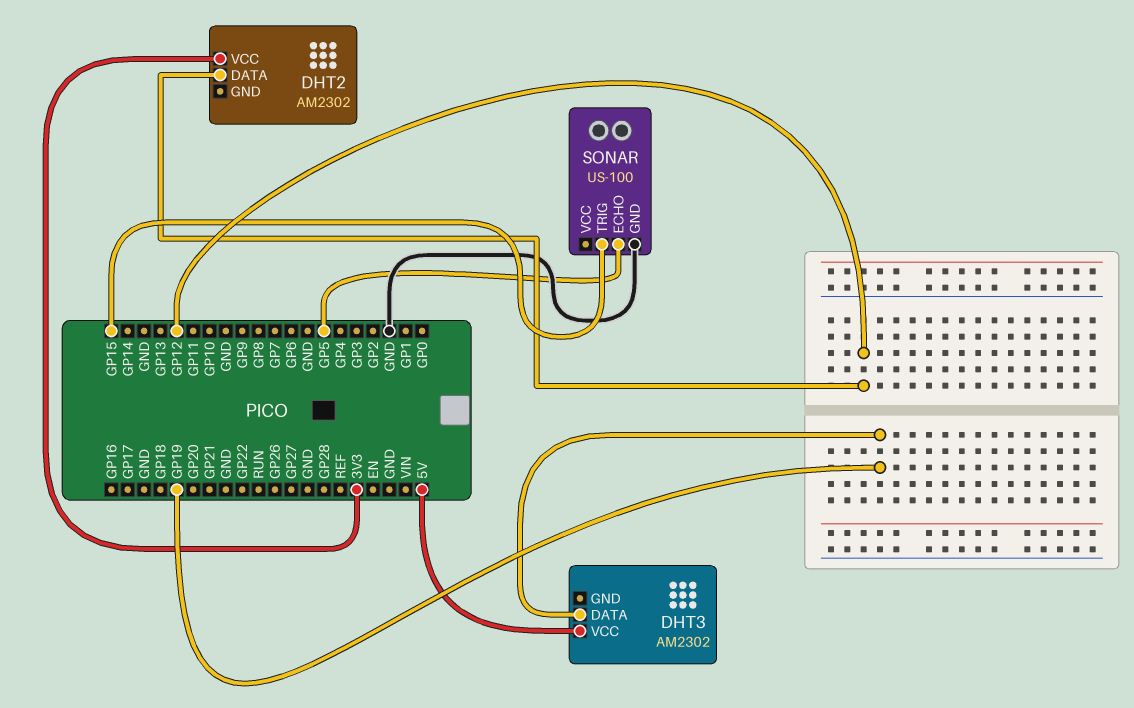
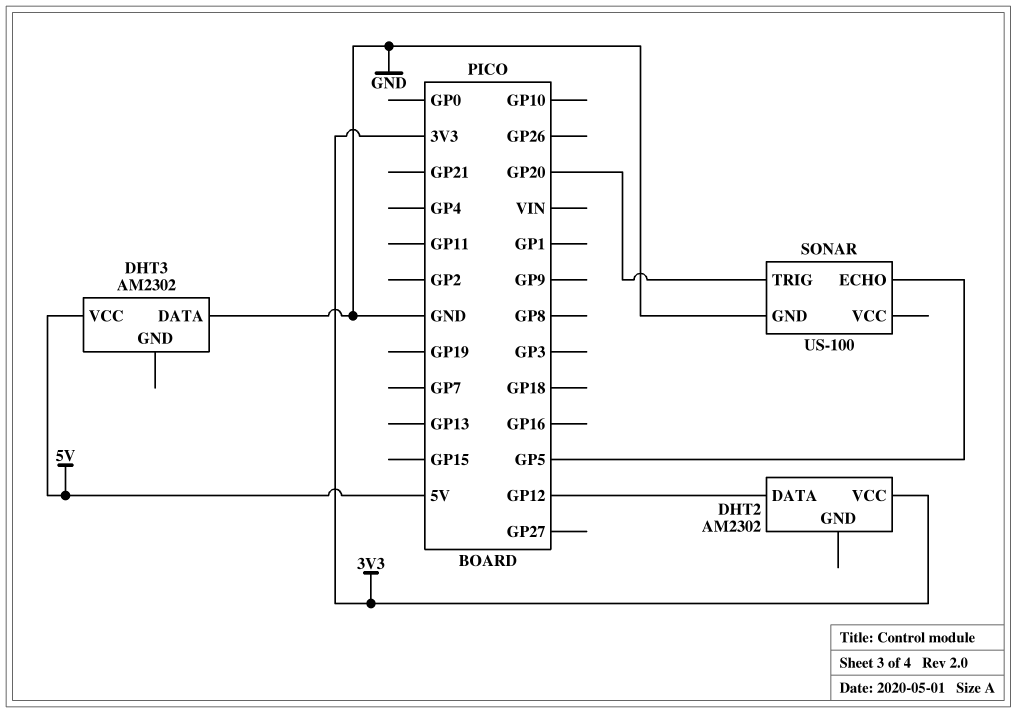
DHT3 pin DATA: GP19 -> GND
SONAR pin TRIG: GP15 -> GP20

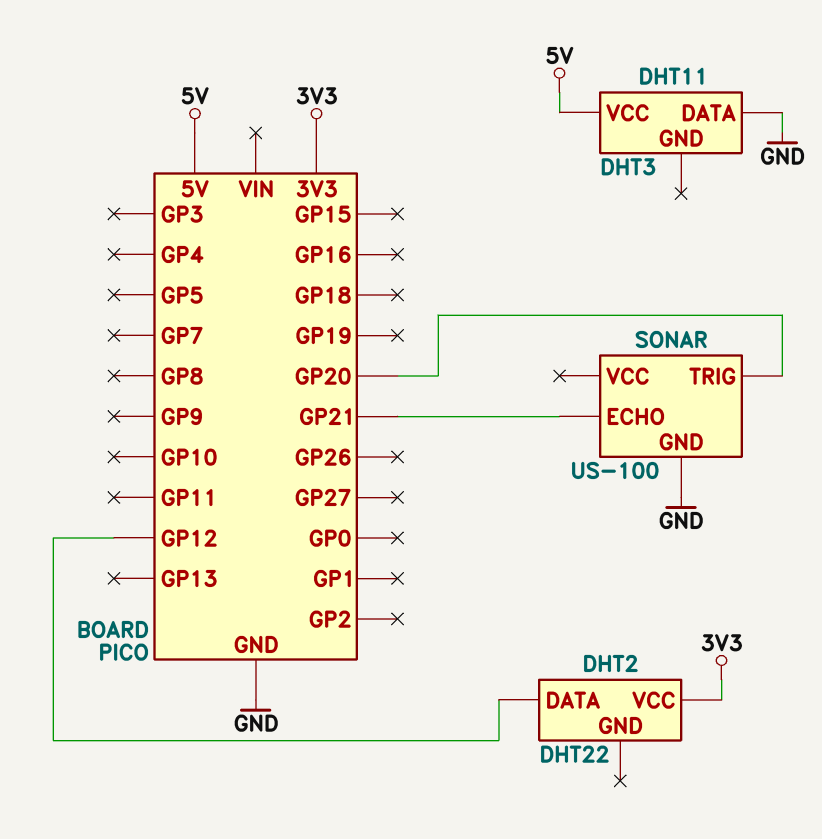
DHT2: AM2302 -> DHT22
DHT3: AM2302 -> DHT11
SONAR pin ECHO: GP5 -> GP21

